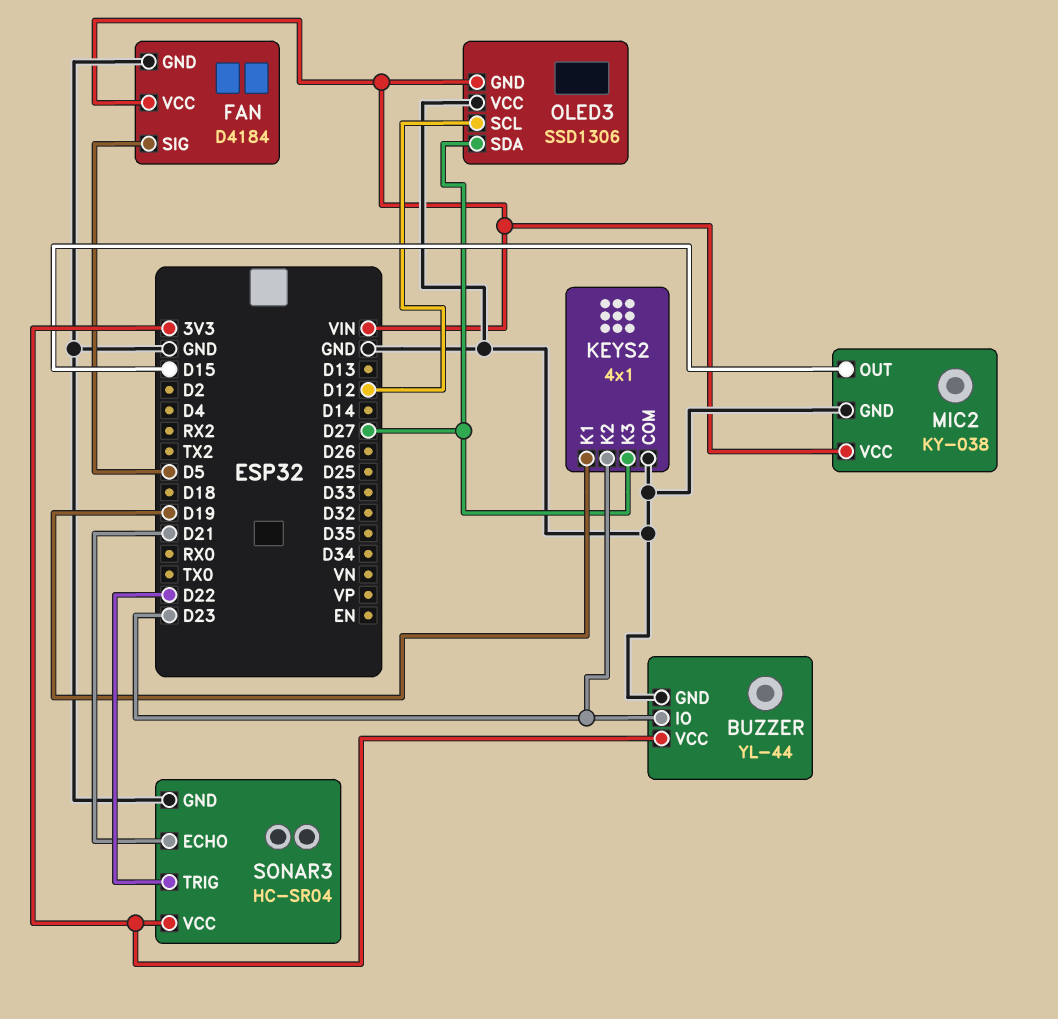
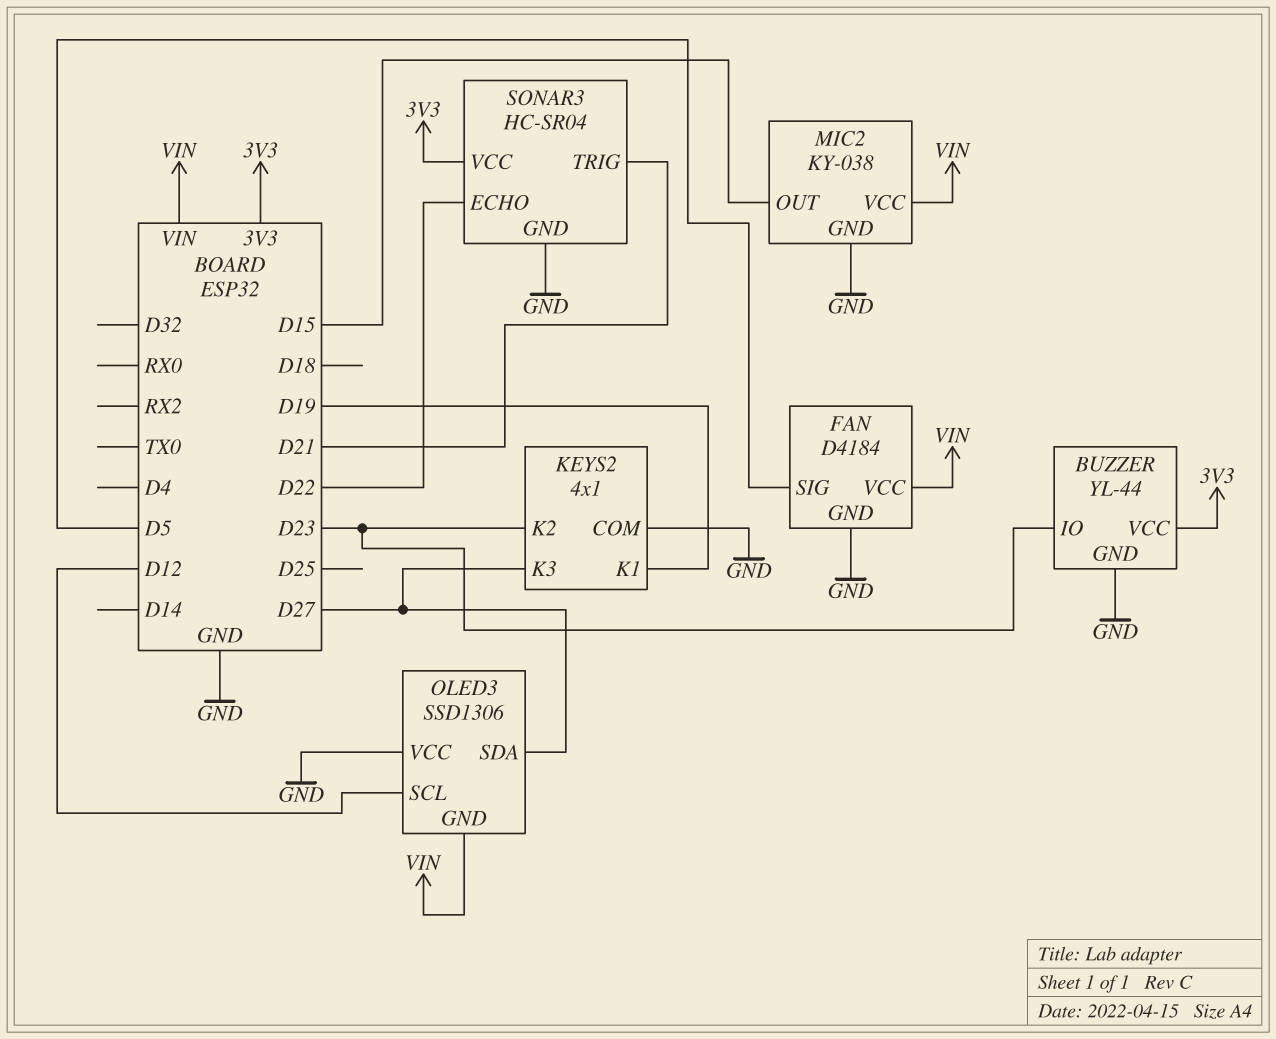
SONAR3 pin ECHO: D21 -> D22
SONAR3 pin TRIG: D22 -> D21

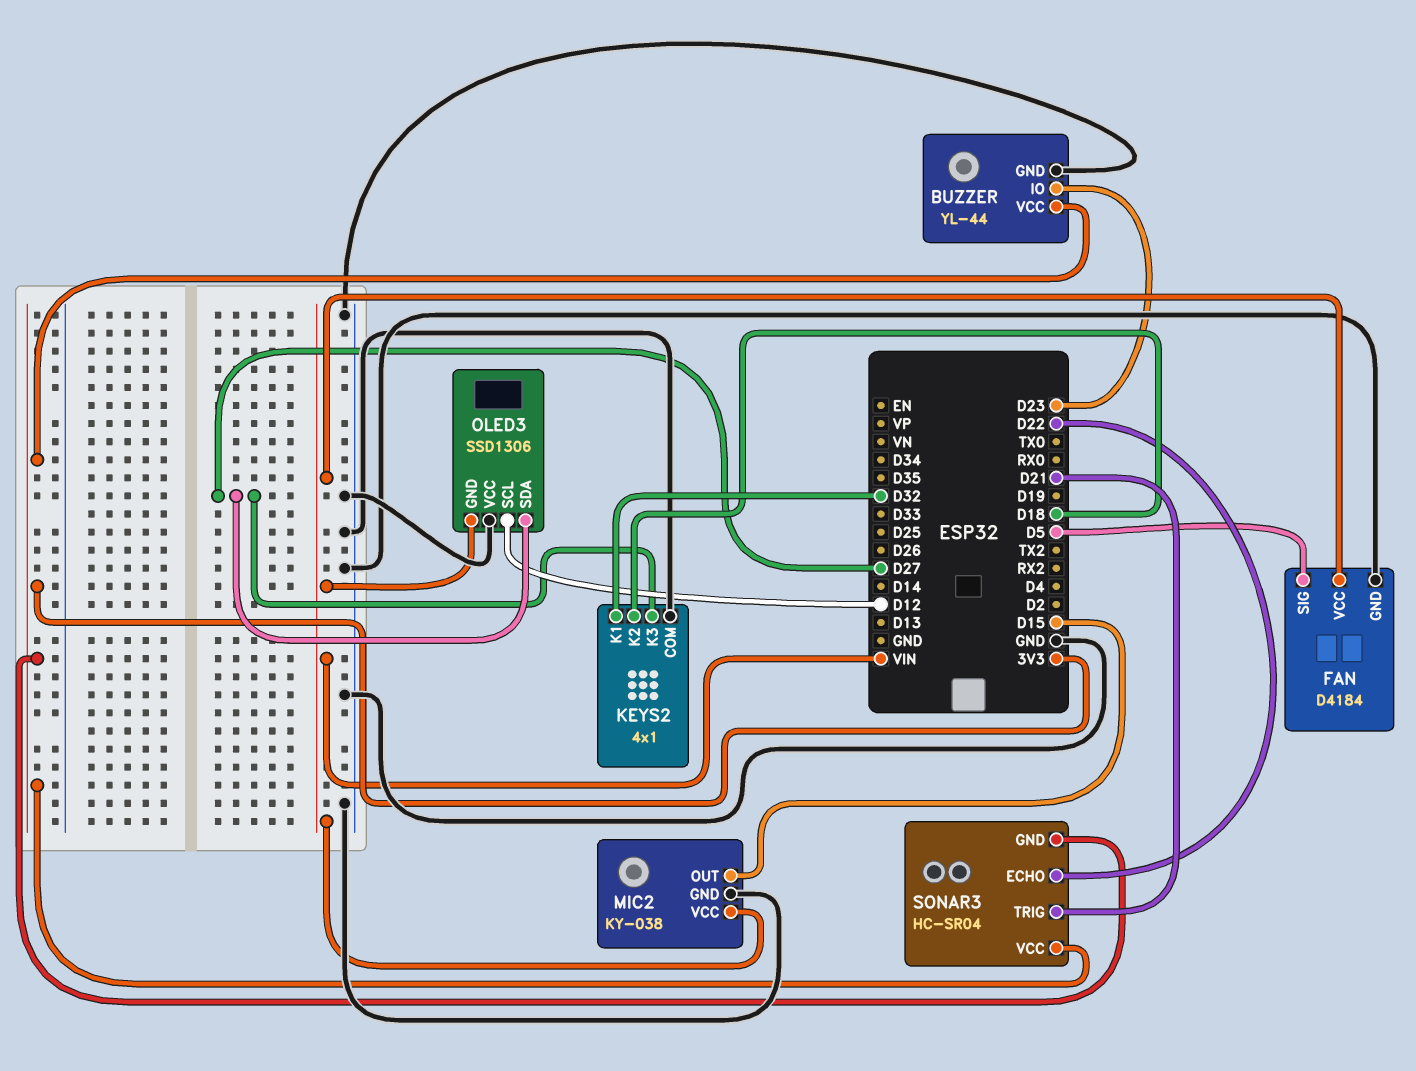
KEYS2 pin K1: D19 -> D32
KEYS2 pin K2: D23 -> D18
SONAR3 pin GND: GND -> 3V3

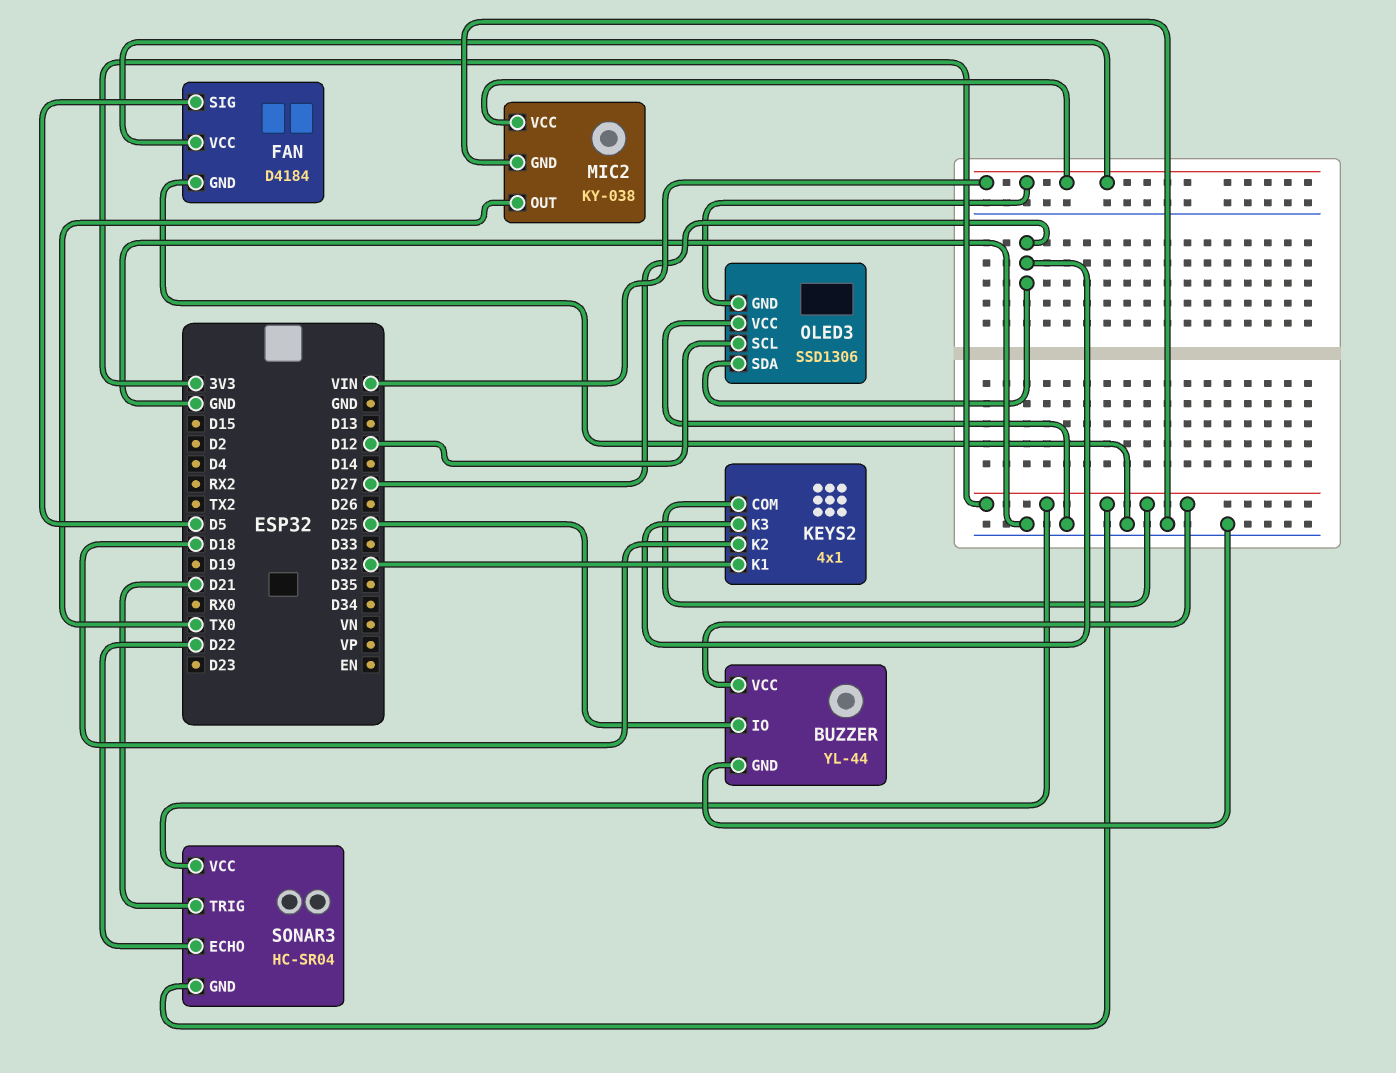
BUZZER pin IO: D23 -> D25
KEYS2 pin COM: GND -> 3V3
MIC2 pin OUT: D15 -> TX0

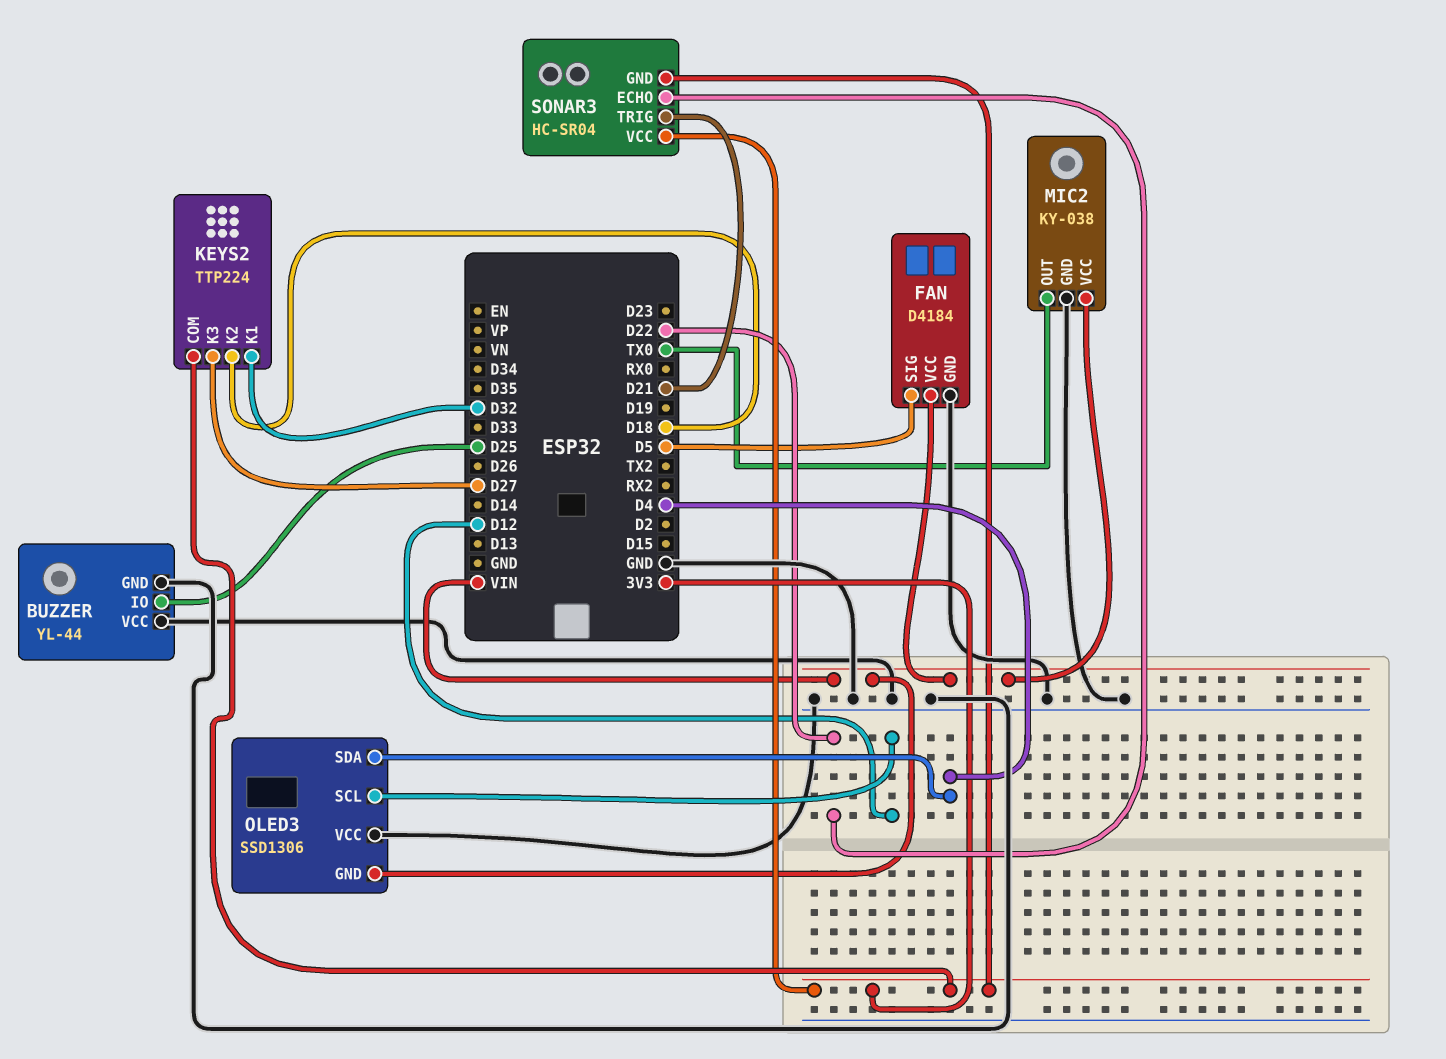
BUZZER pin VCC: 3V3 -> GND
KEYS2: 4x1 -> TTP224
OLED3 pin SDA: D27 -> D4

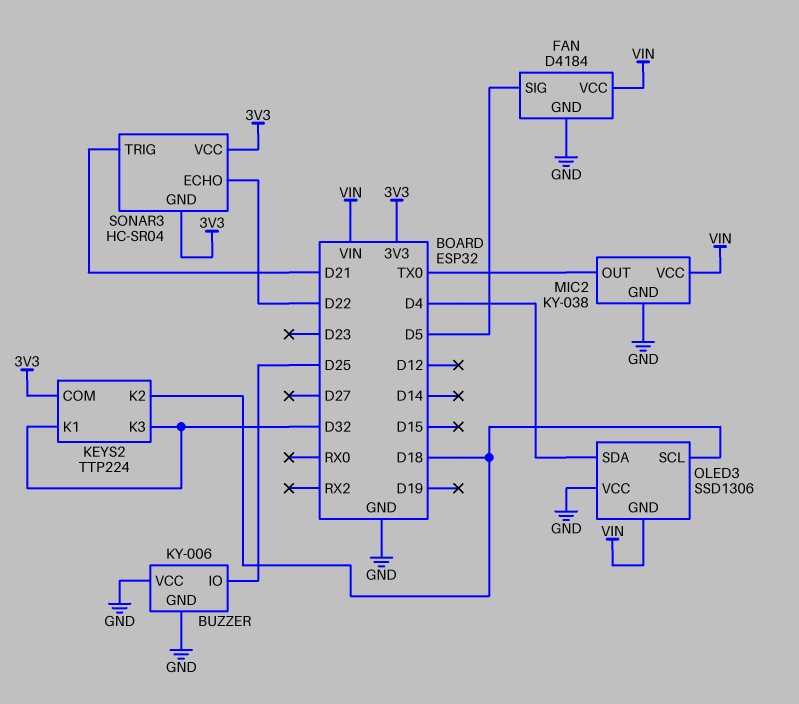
BUZZER: YL-44 -> KY-006
KEYS2 pin K3: D27 -> D32
OLED3 pin SCL: D12 -> D18

